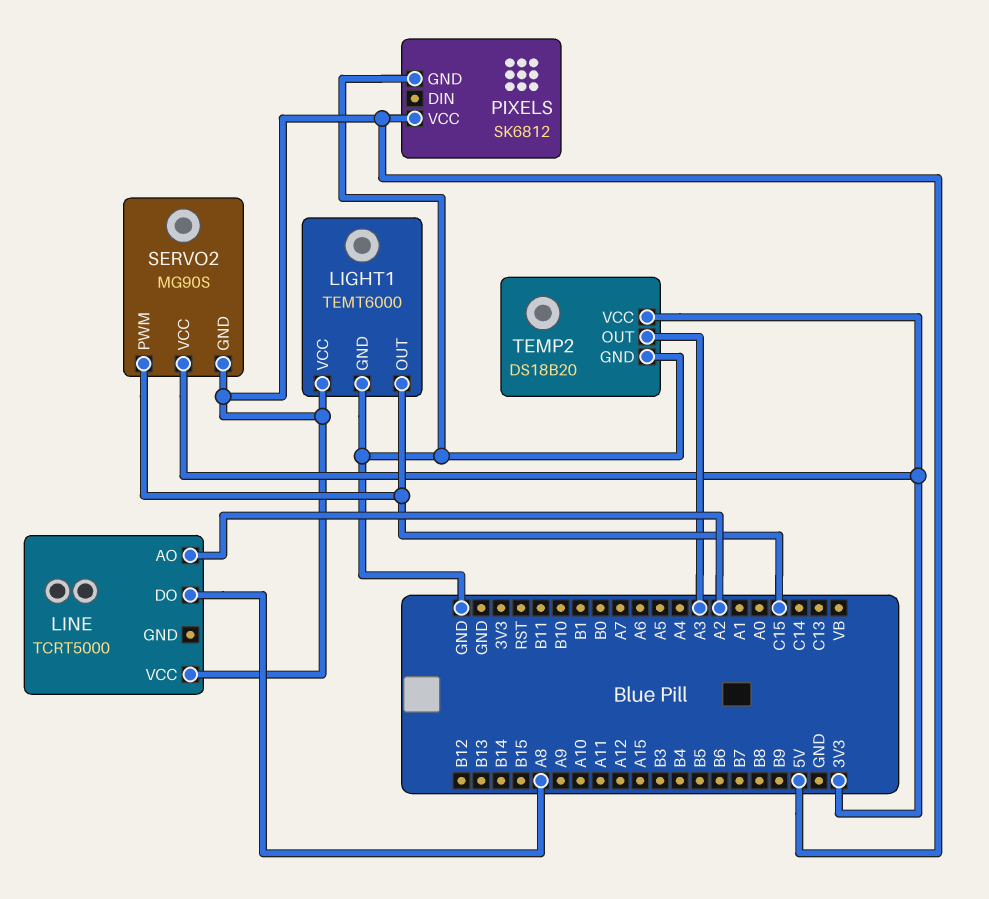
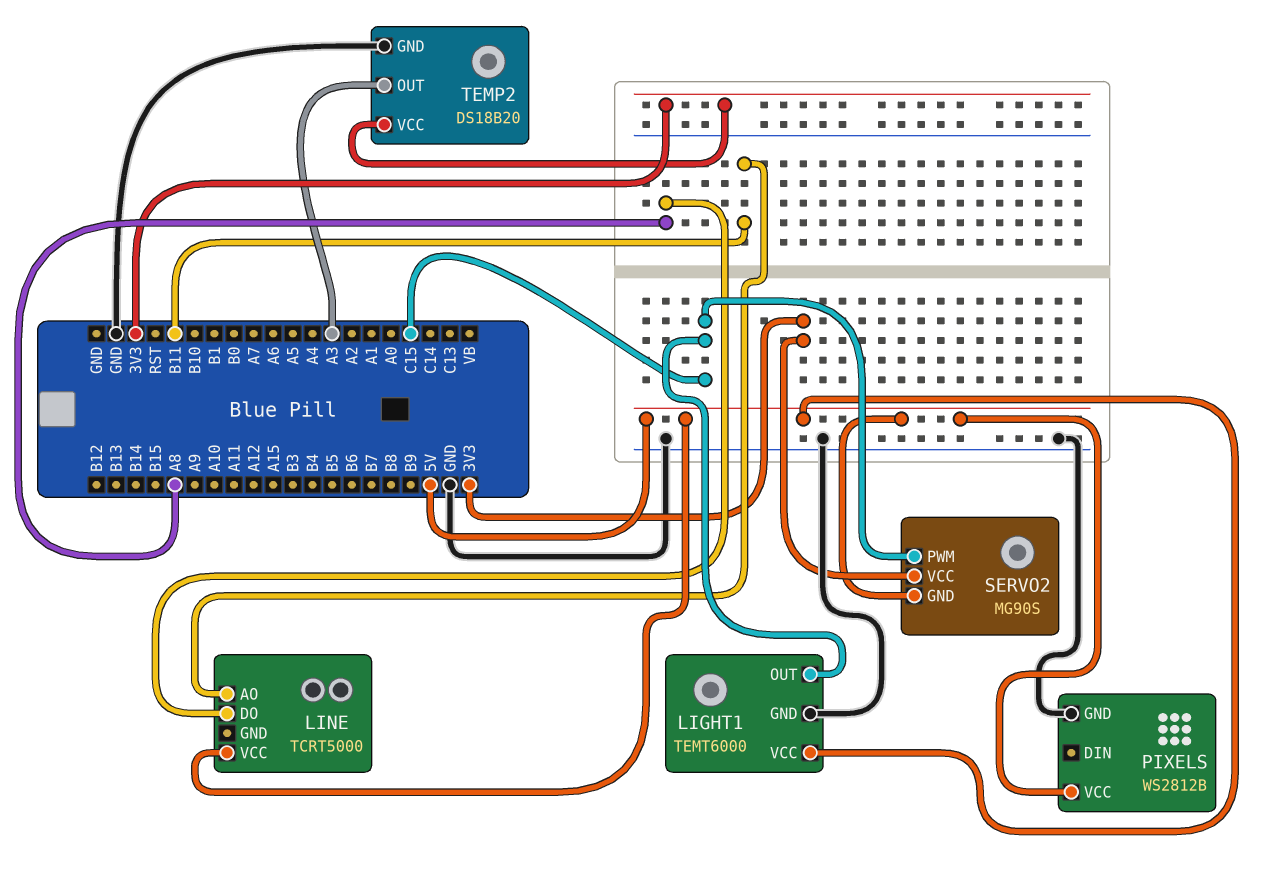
LINE pin AO: A2 -> B11
PIXELS: SK6812 -> WS2812B

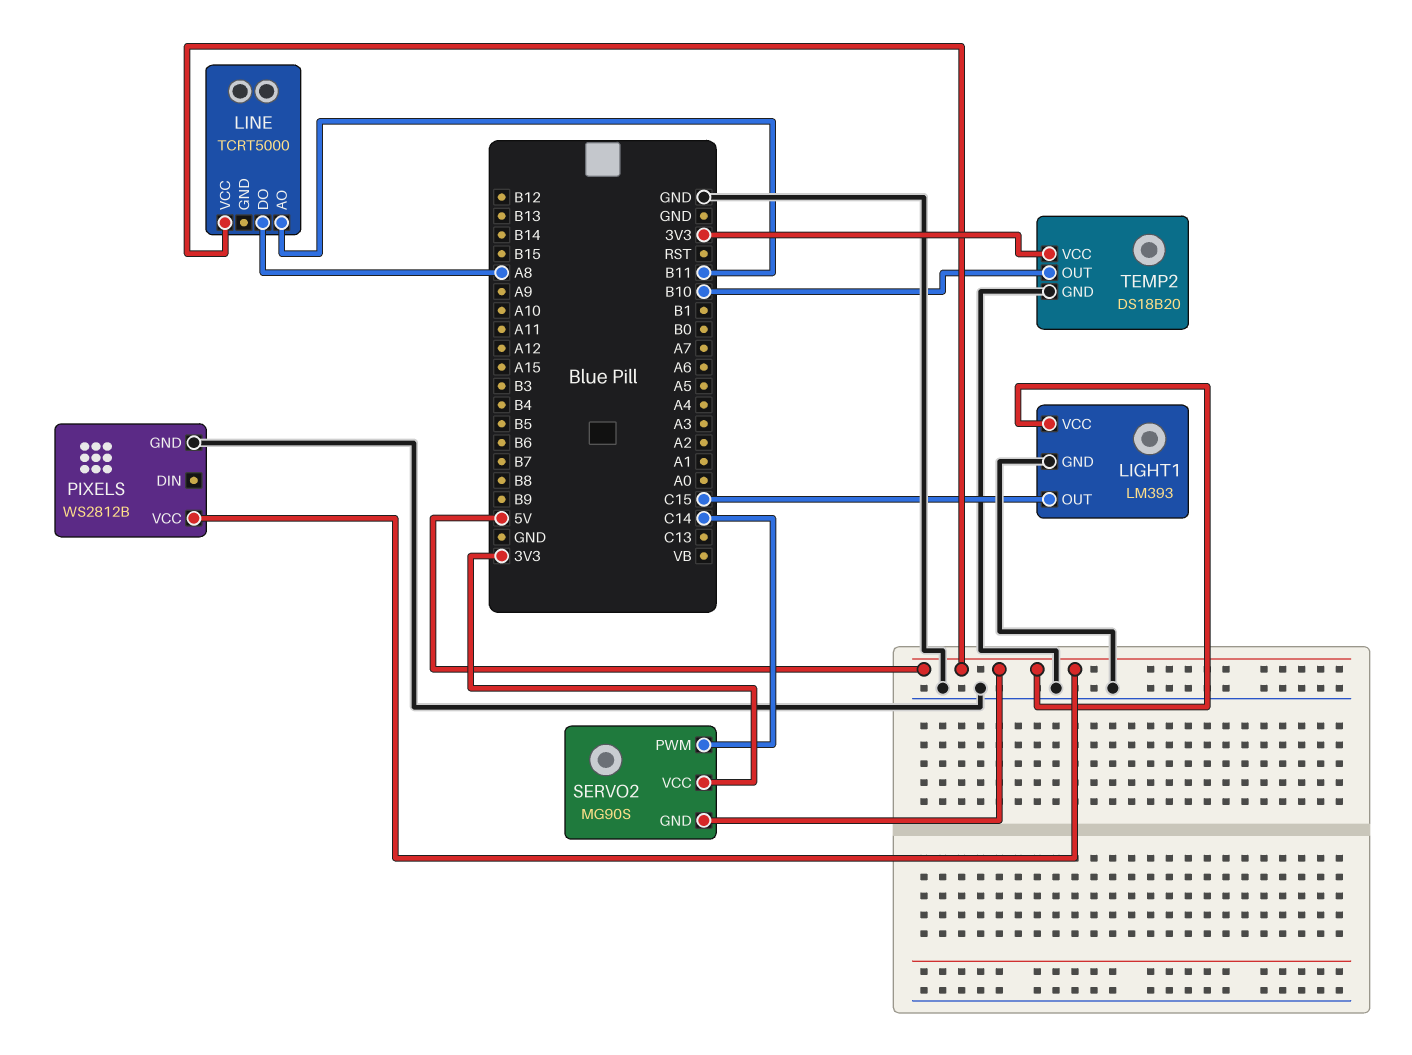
LIGHT1: TEMT6000 -> LM393
SERVO2 pin PWM: C15 -> C14
TEMP2 pin OUT: A3 -> B10

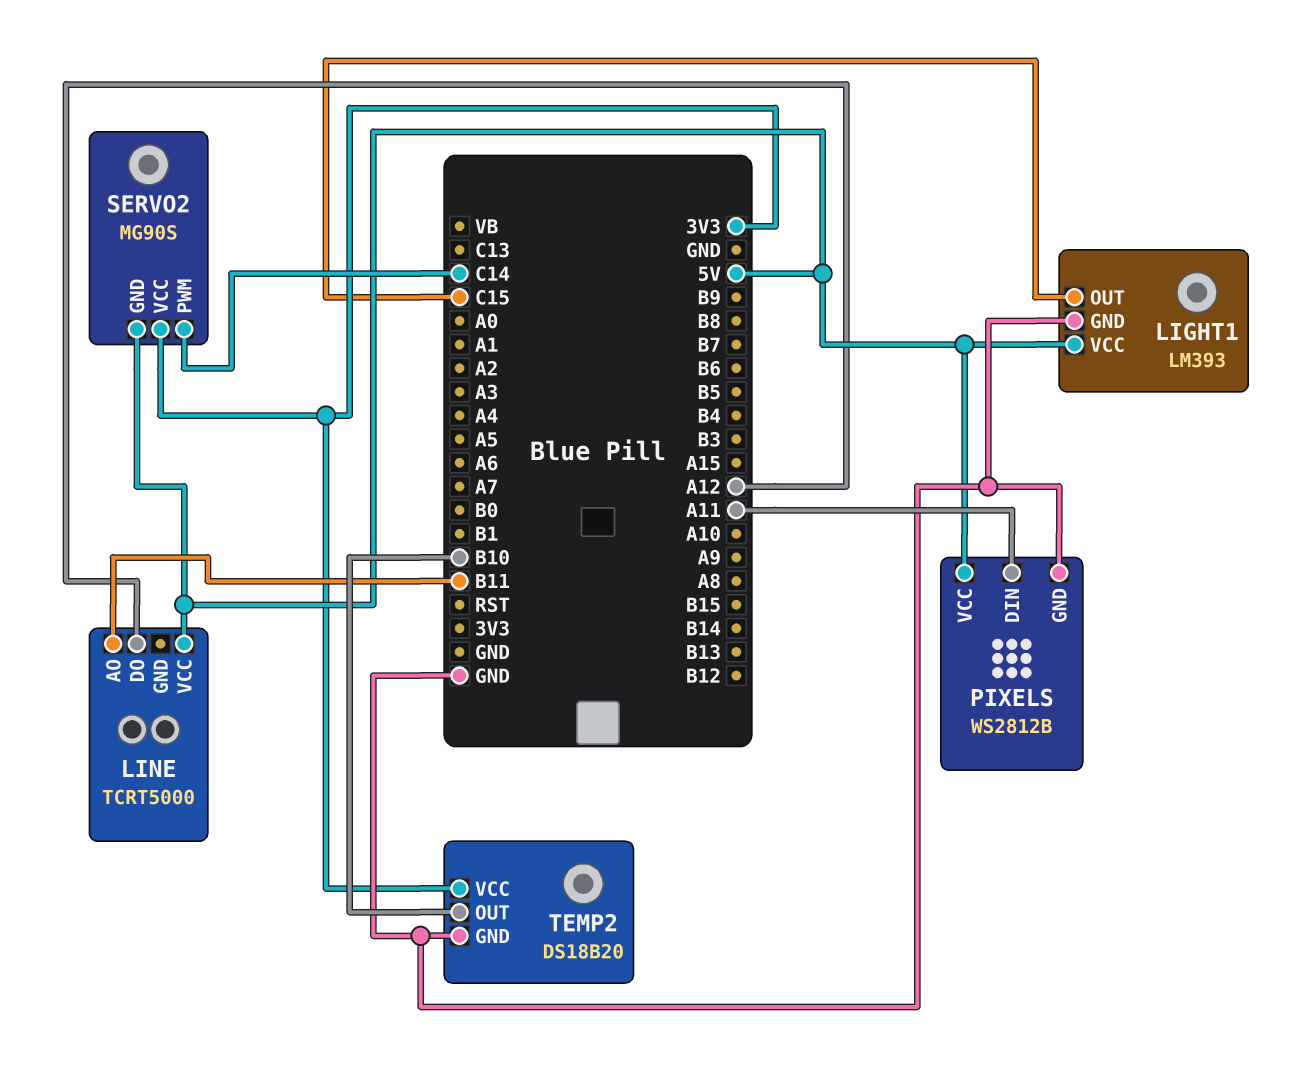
LINE pin DO: A8 -> A12
PIXELS pin DIN: none -> A11

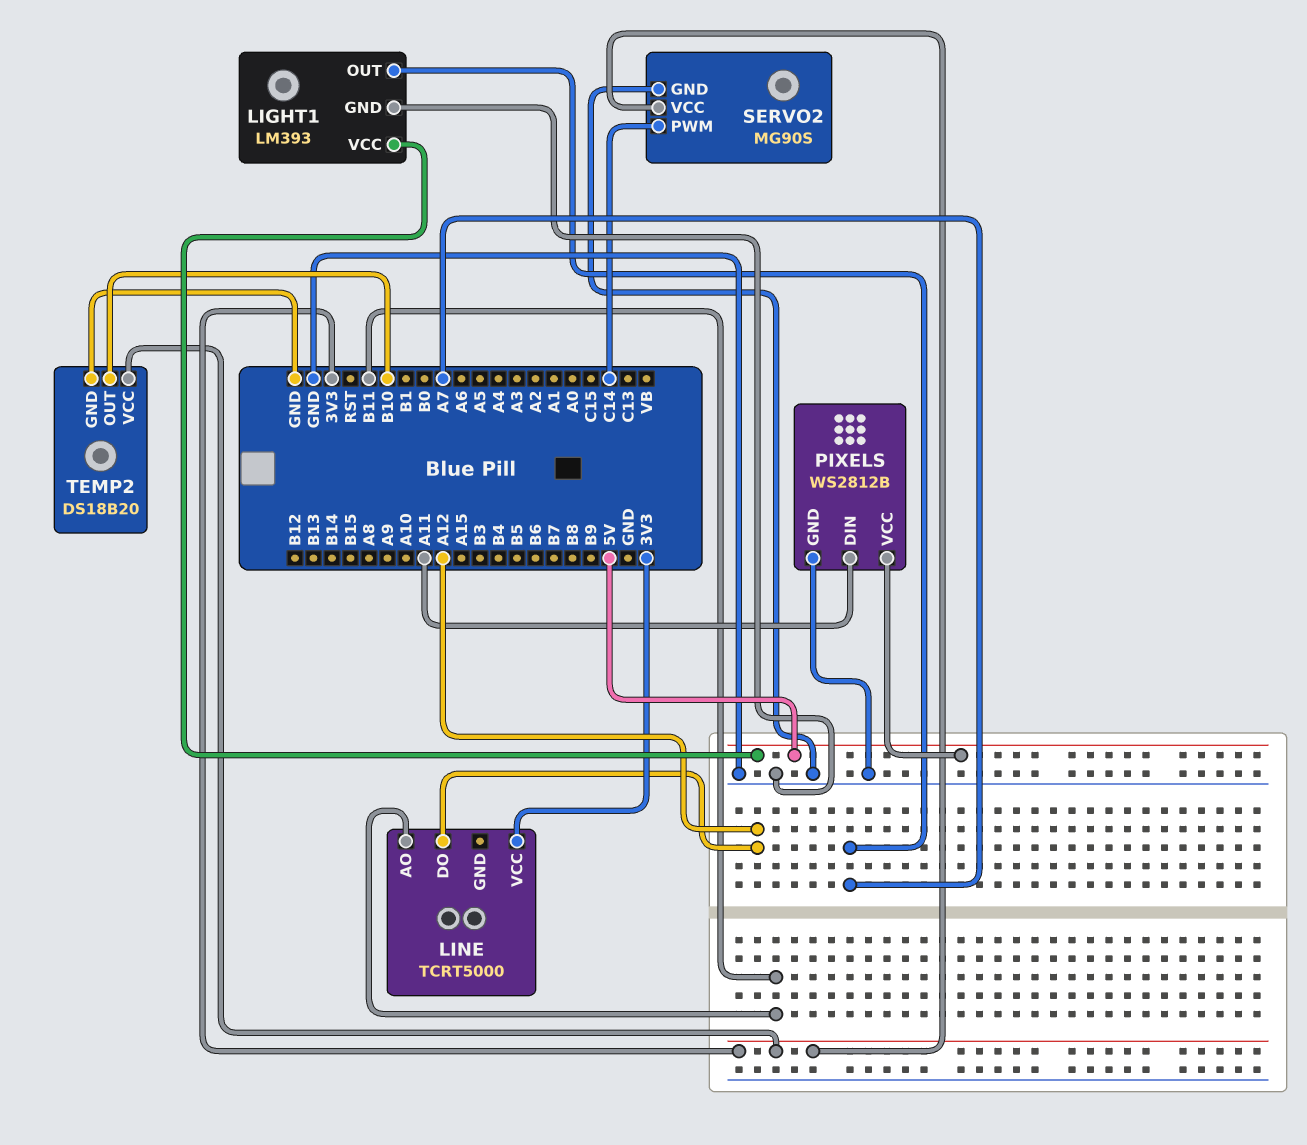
LIGHT1 pin OUT: C15 -> A7
LINE pin VCC: 5V -> 3V3
SERVO2 pin GND: 5V -> GND

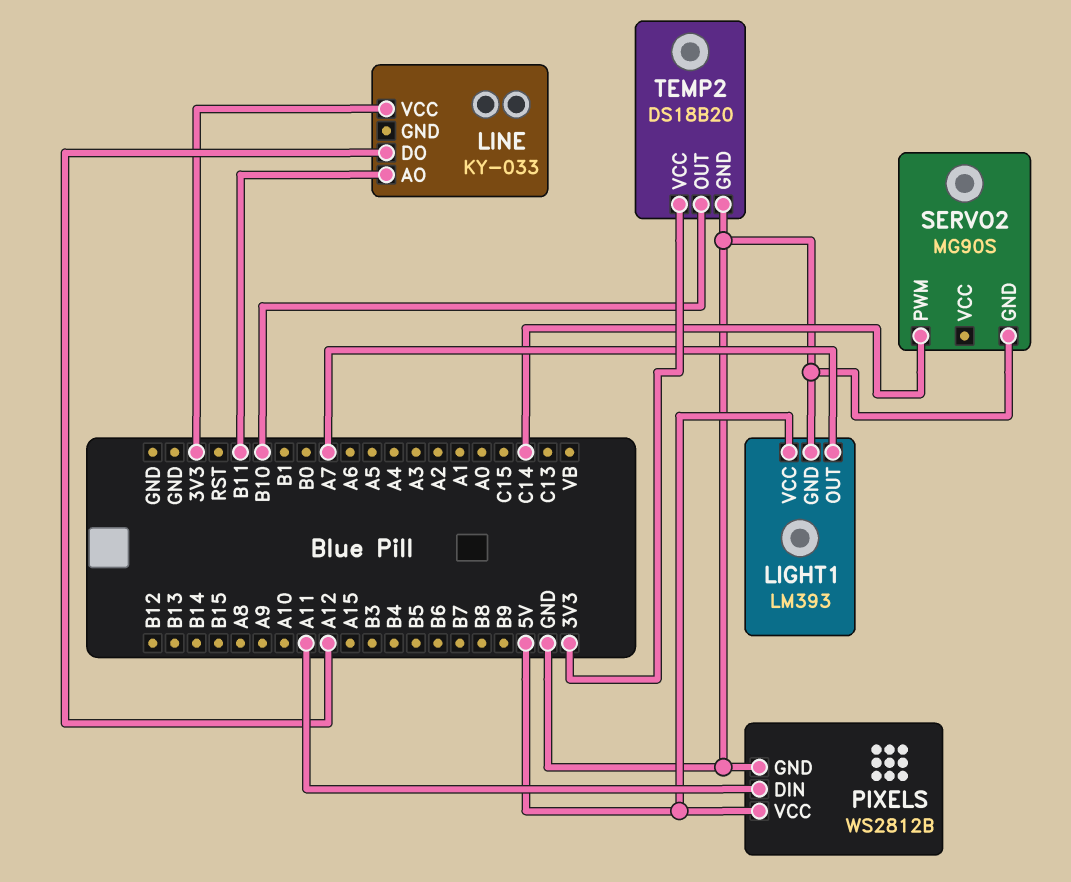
LINE: TCRT5000 -> KY-033
SERVO2 pin VCC: 3V3 -> none

